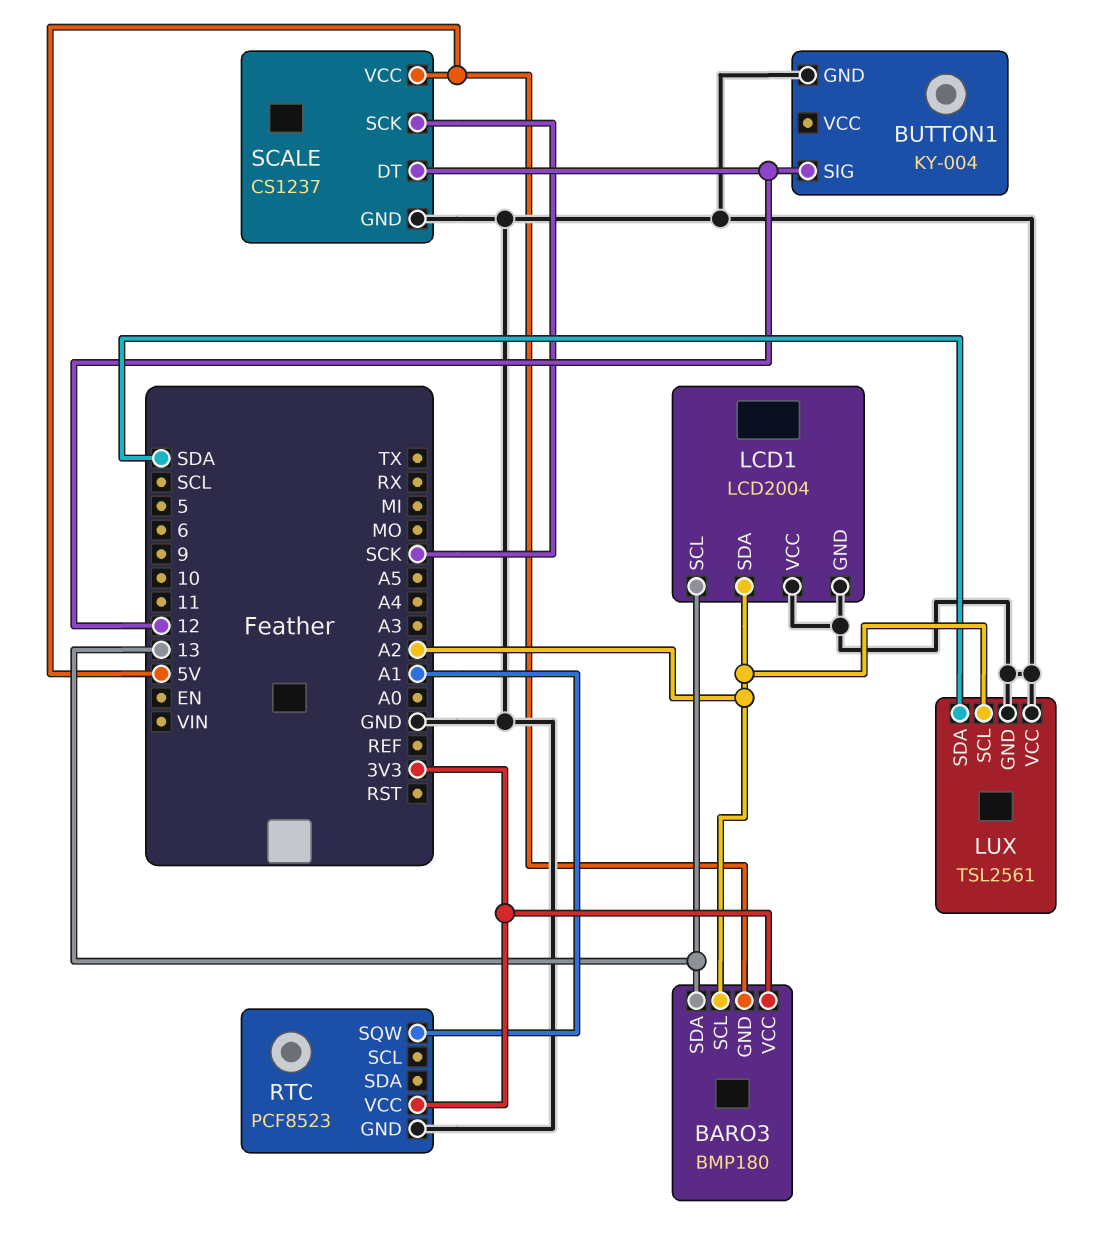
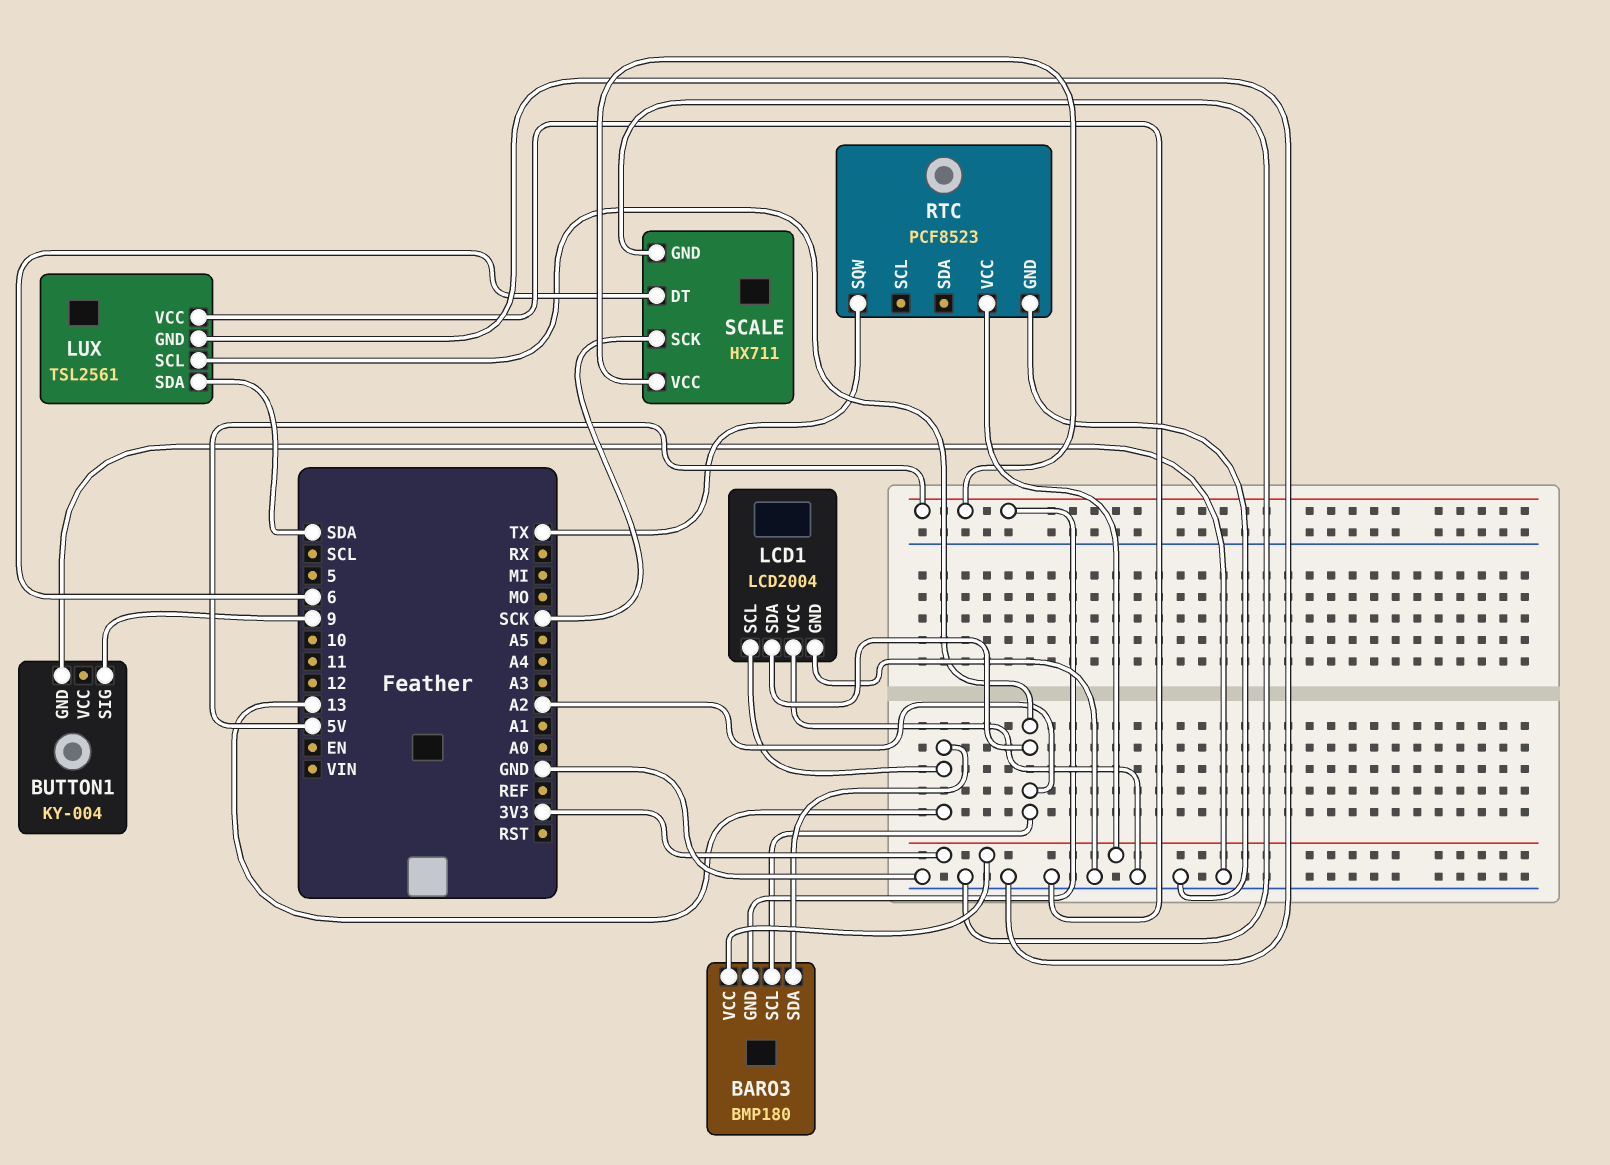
BUTTON1 pin SIG: 12 -> 9
RTC pin SQW: A1 -> TX
SCALE: CS1237 -> HX711
SCALE pin DT: 12 -> 6

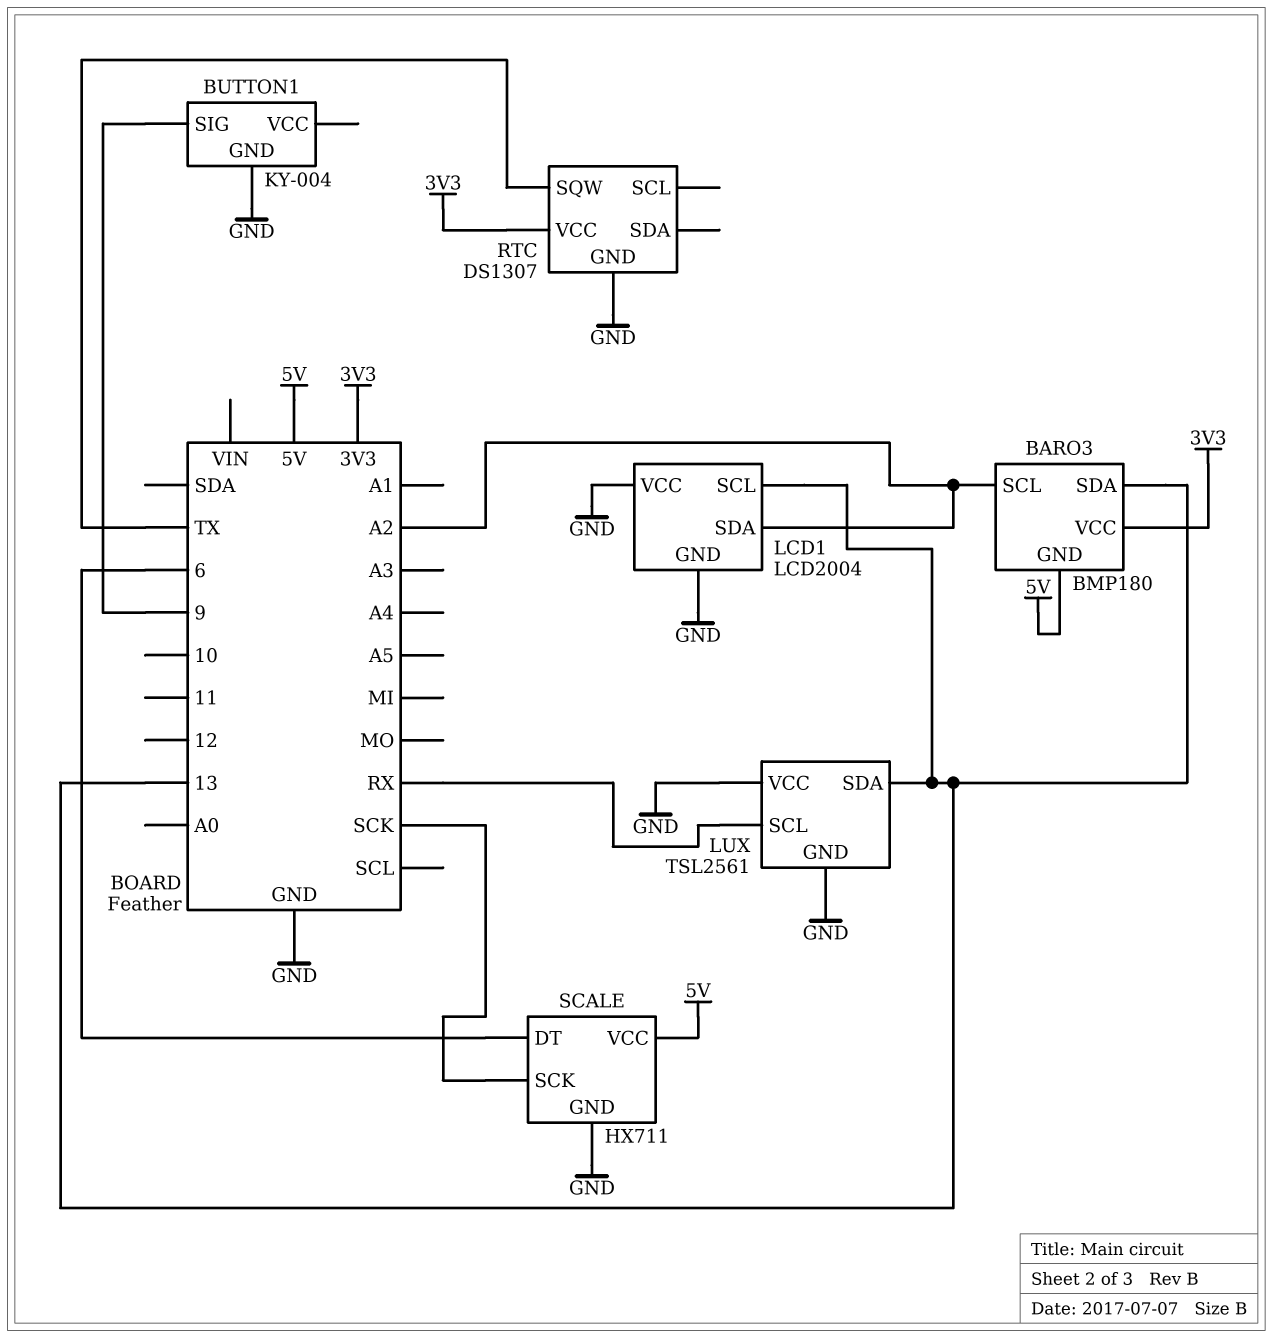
LUX pin SCL: A2 -> RX
LUX pin SDA: SDA -> 13
RTC: PCF8523 -> DS1307

